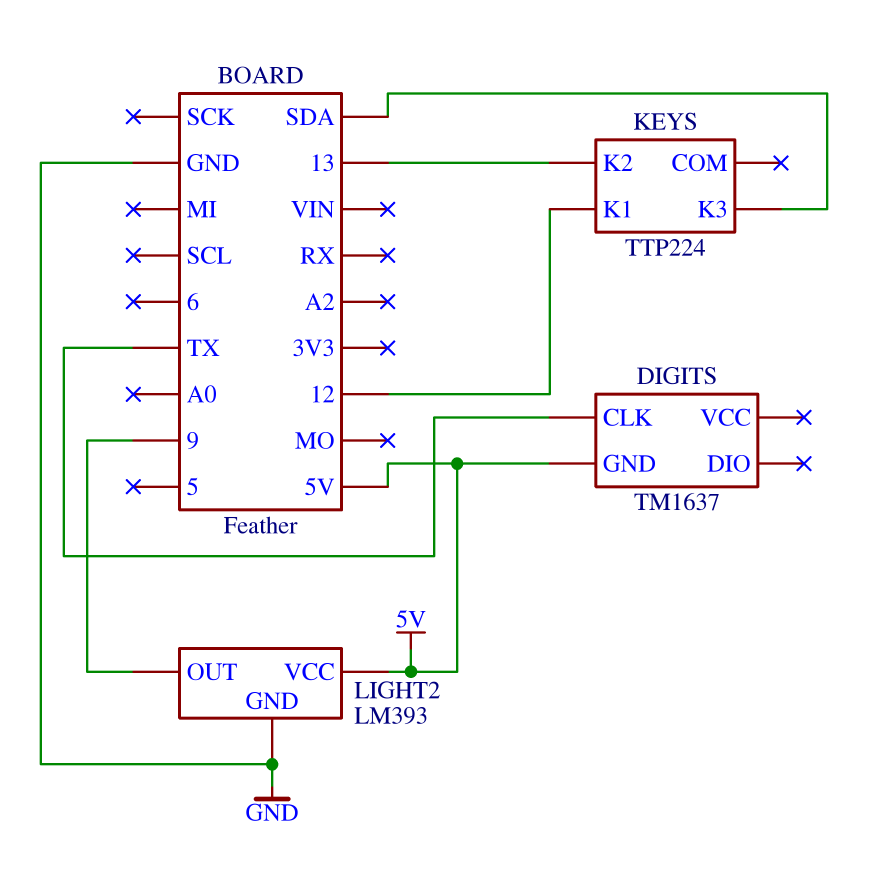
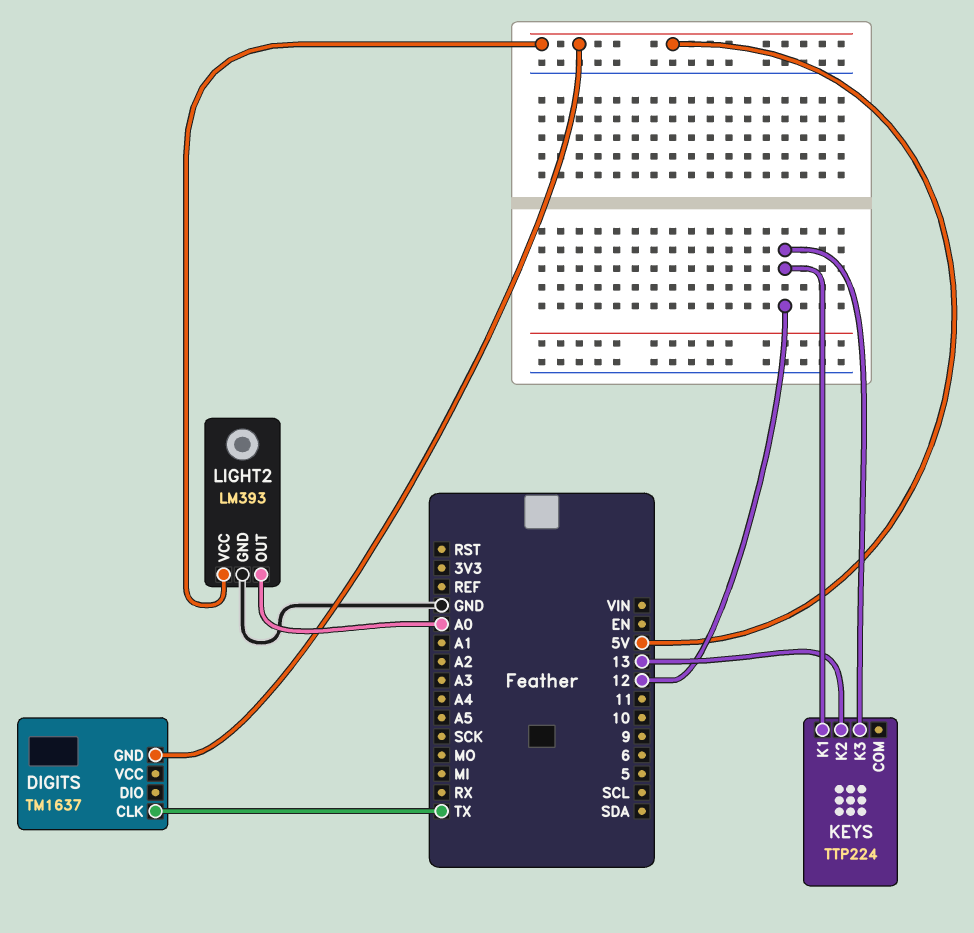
KEYS pin K3: SDA -> 12
LIGHT2 pin OUT: 9 -> A0

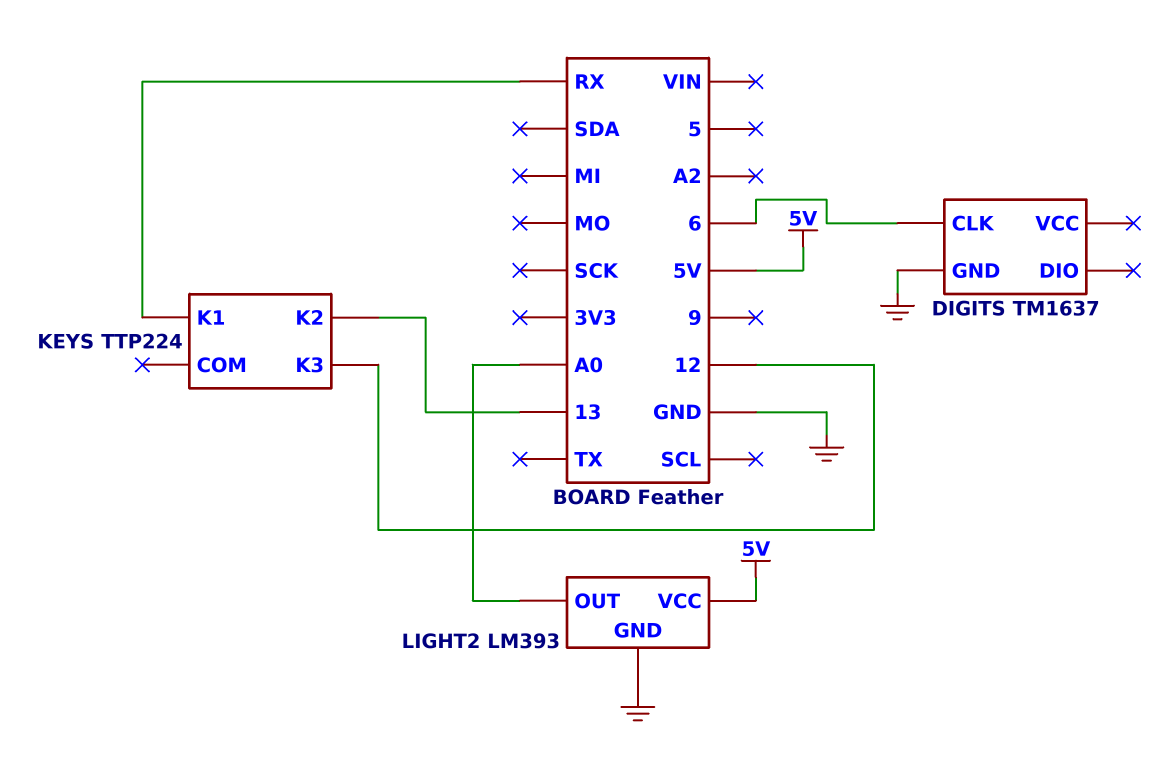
DIGITS pin CLK: TX -> 6
DIGITS pin GND: 5V -> GND
KEYS pin K1: 12 -> RX

